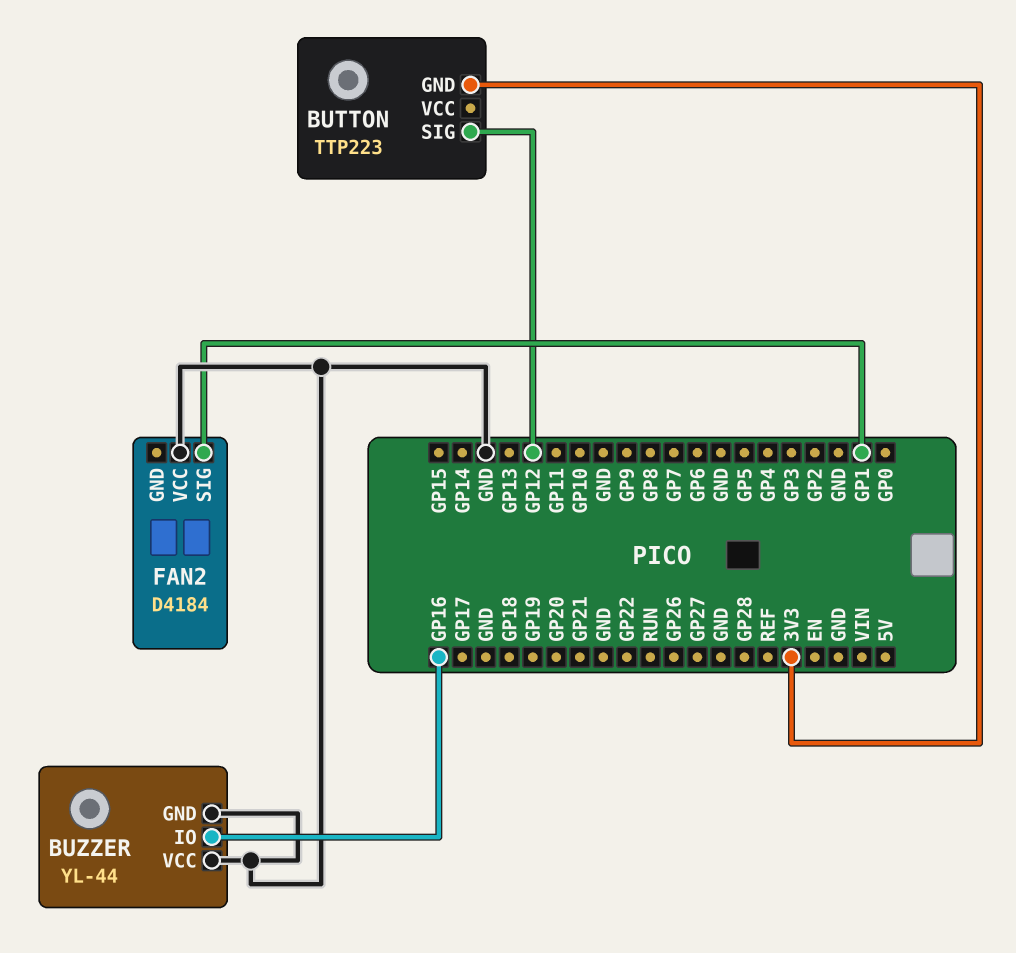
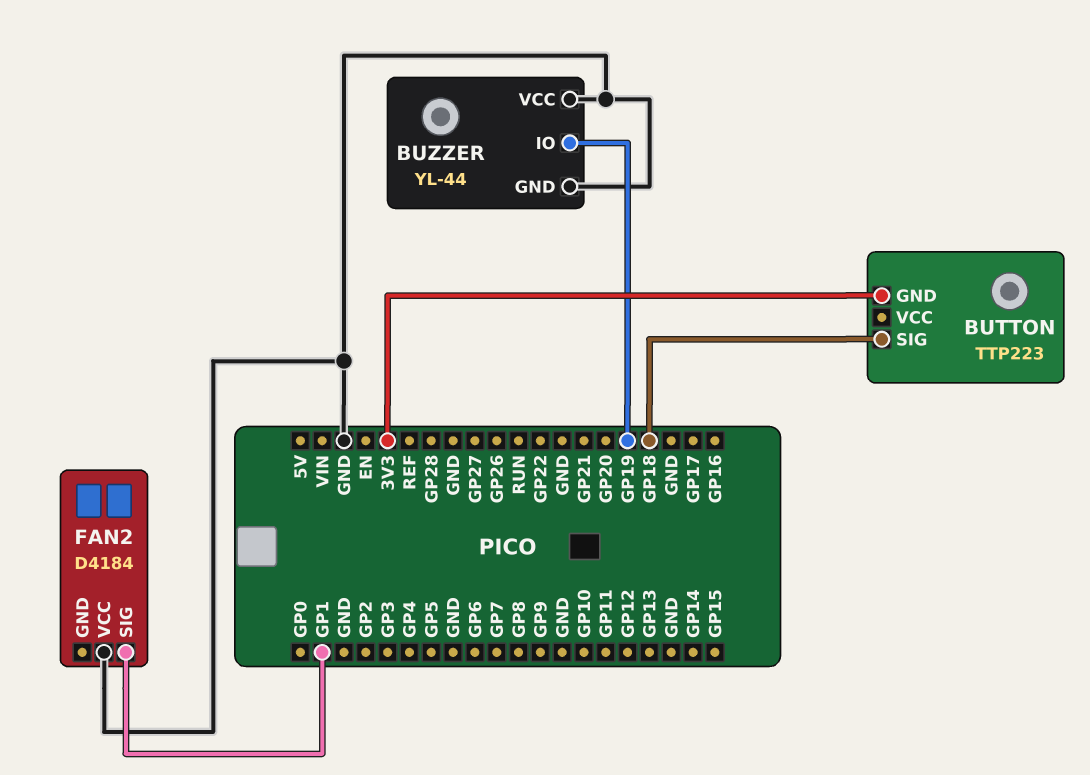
BUTTON pin SIG: GP12 -> GP18
BUZZER pin IO: GP16 -> GP19

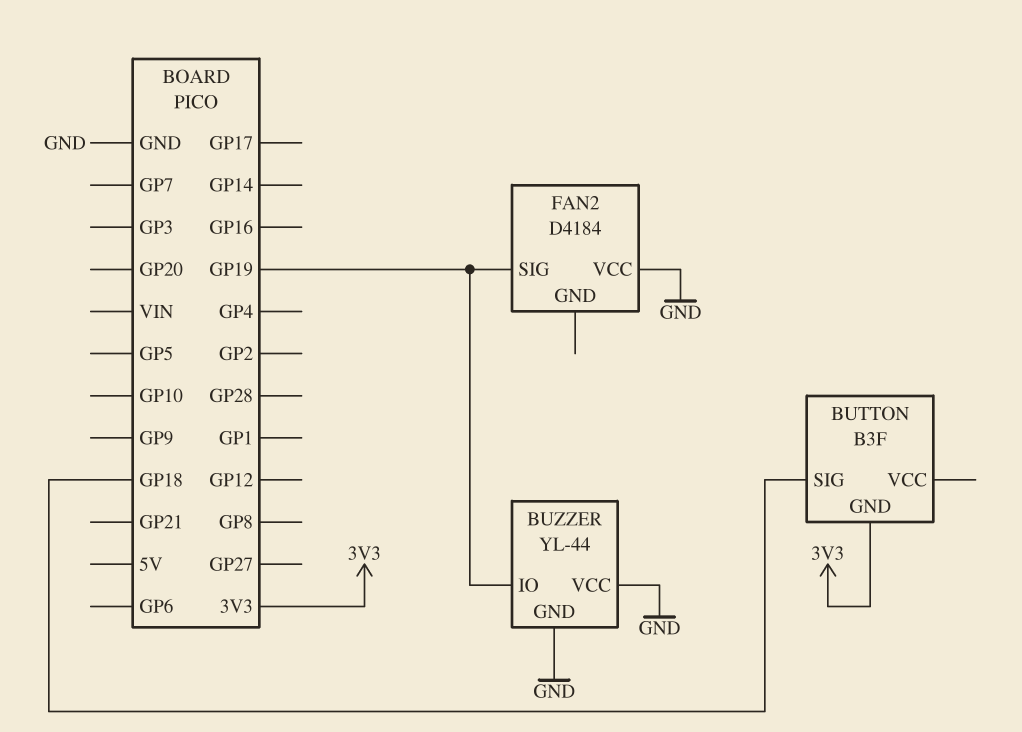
BUTTON: TTP223 -> B3F
FAN2 pin SIG: GP1 -> GP19

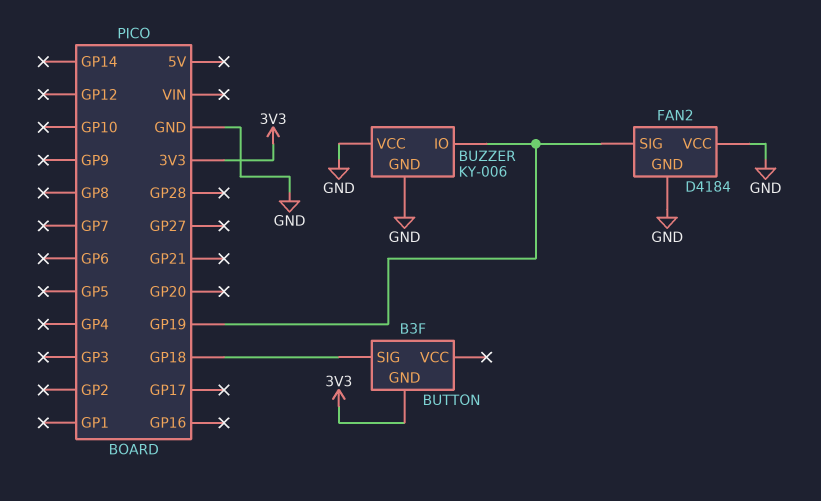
BUZZER: YL-44 -> KY-006
FAN2 pin GND: none -> GND

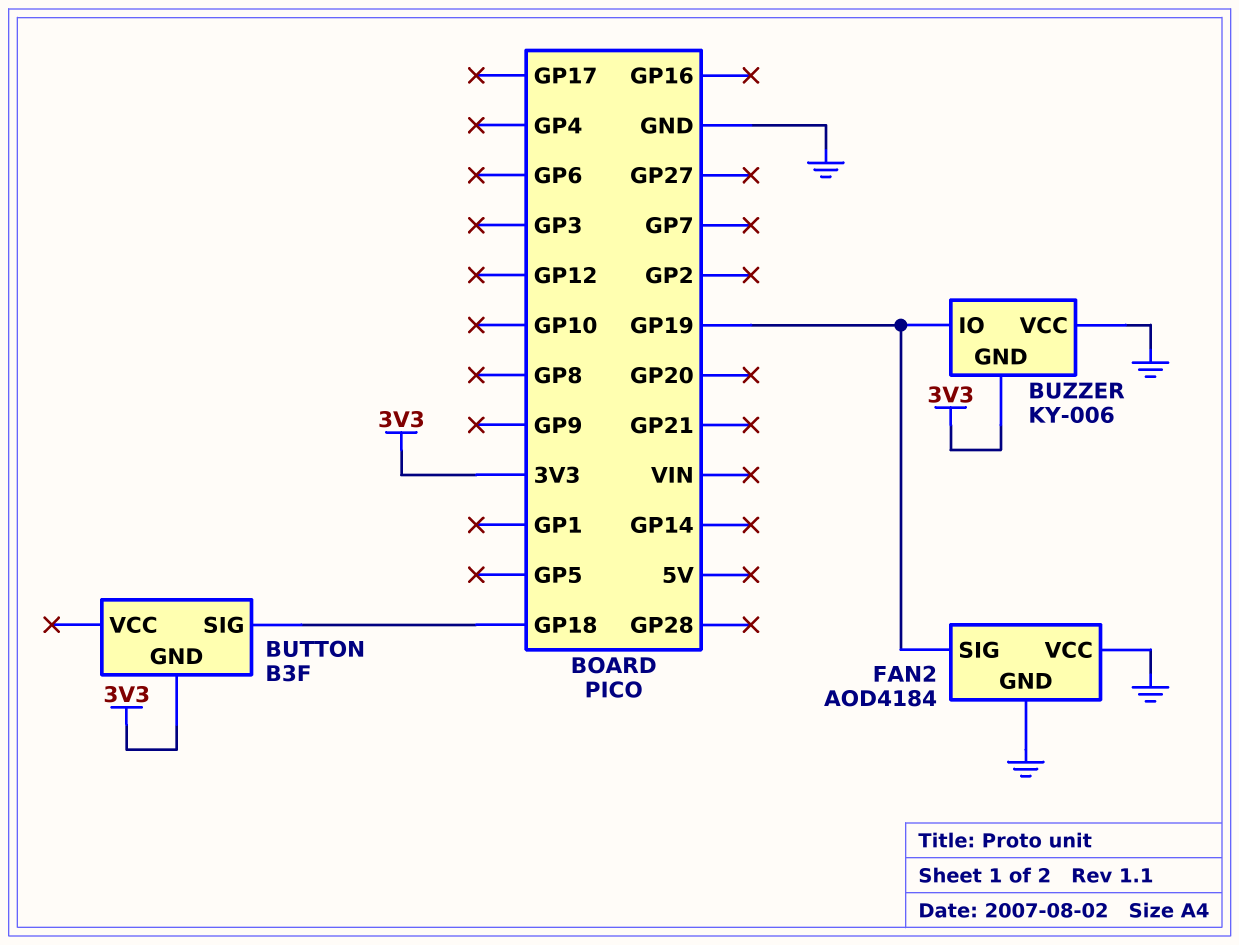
BUZZER pin GND: GND -> 3V3
FAN2: D4184 -> AOD4184

